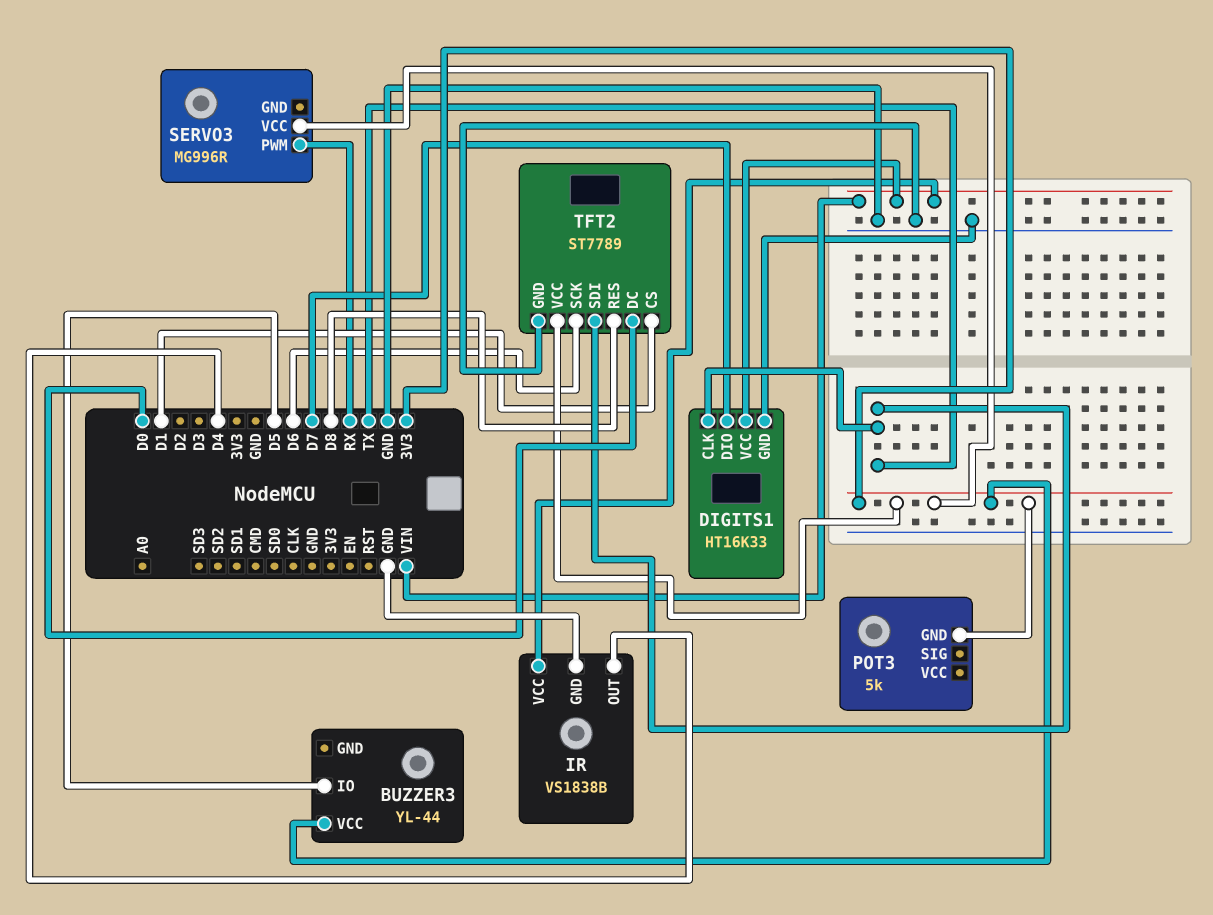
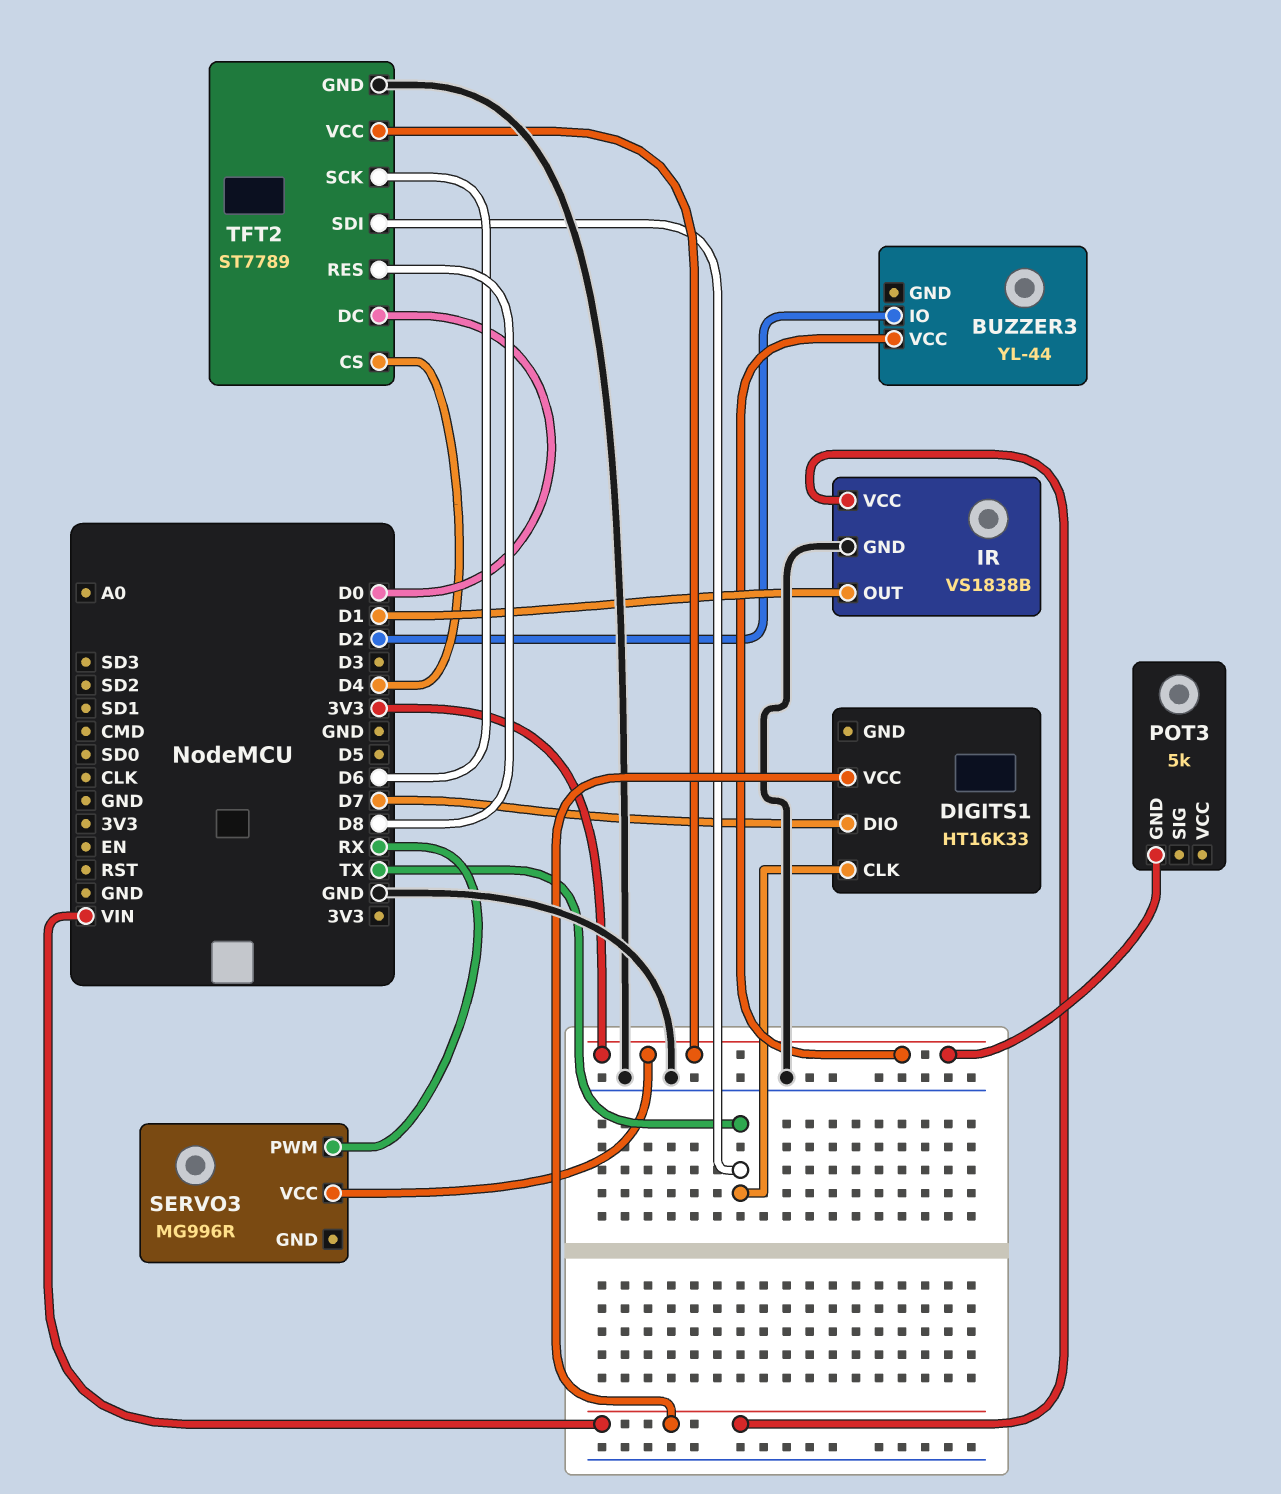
BUZZER3 pin IO: D5 -> D2
DIGITS1 pin GND: GND -> none
IR pin OUT: D4 -> D1
TFT2 pin CS: D1 -> D4

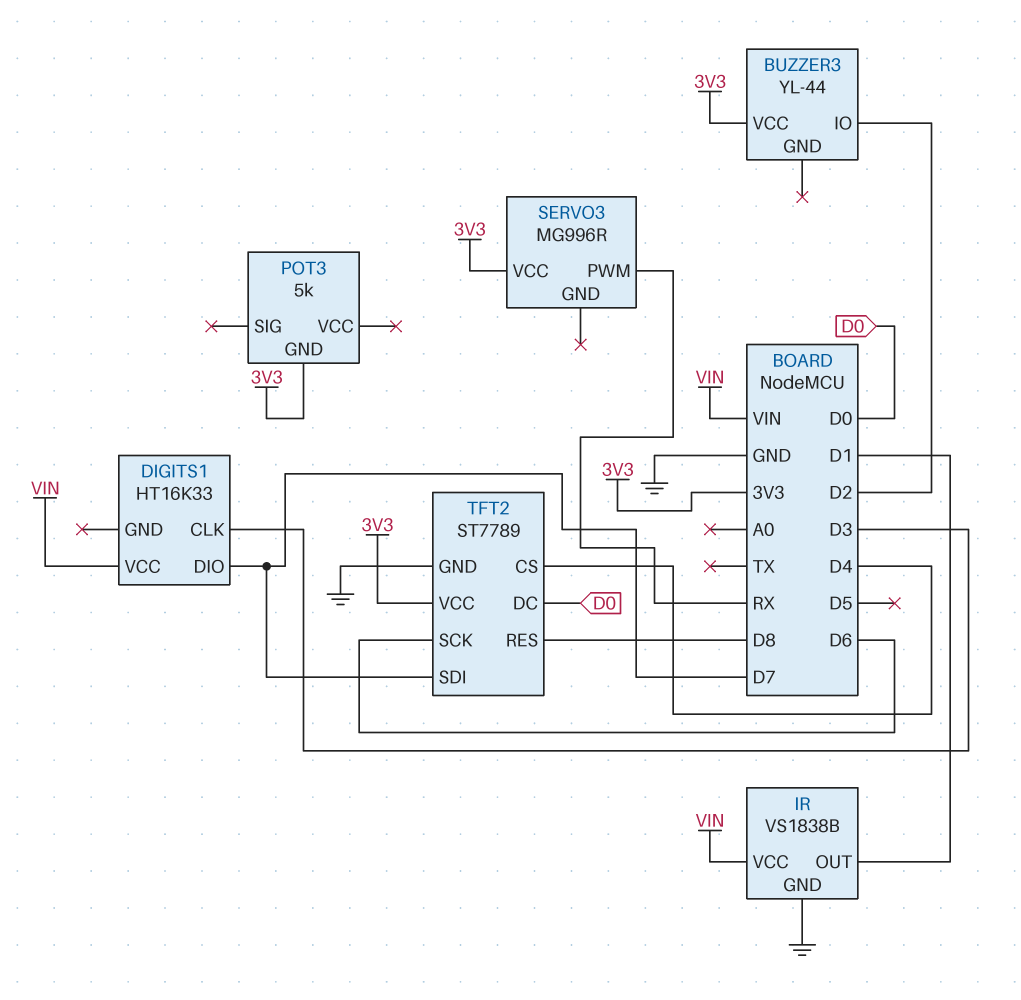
DIGITS1 pin CLK: TX -> D3
TFT2 pin SDI: TX -> D7

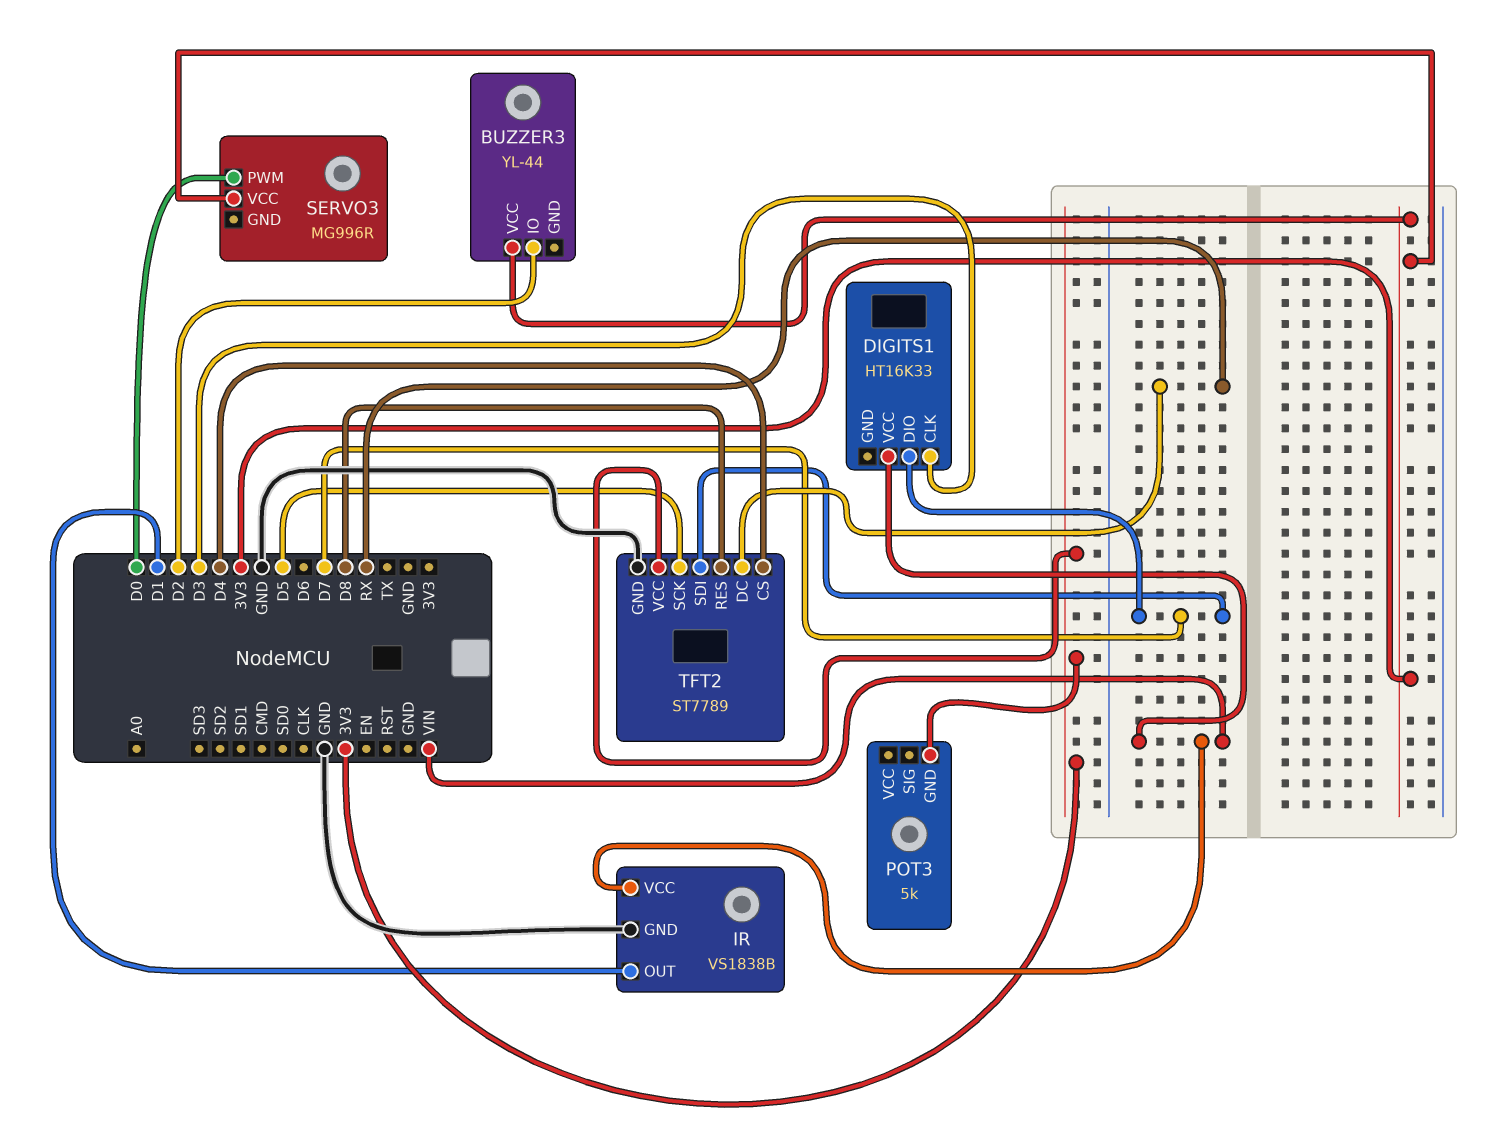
SERVO3 pin PWM: RX -> D0
TFT2 pin DC: D0 -> RX
TFT2 pin SCK: D6 -> D5

